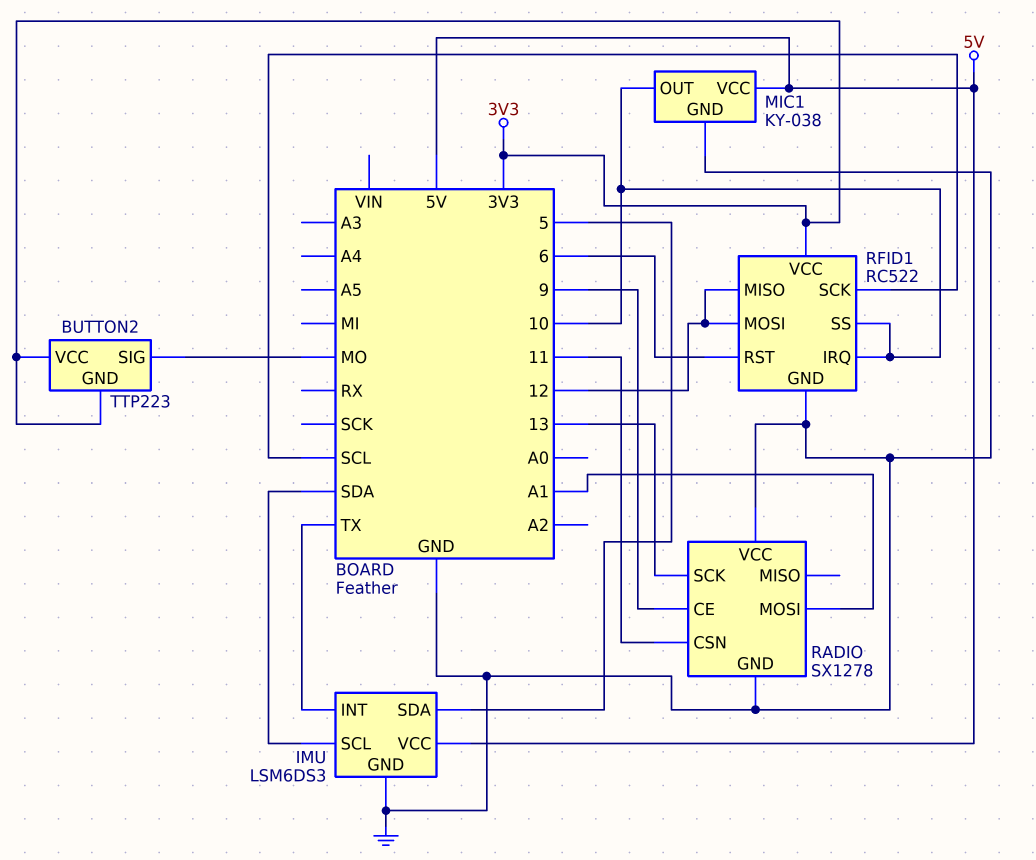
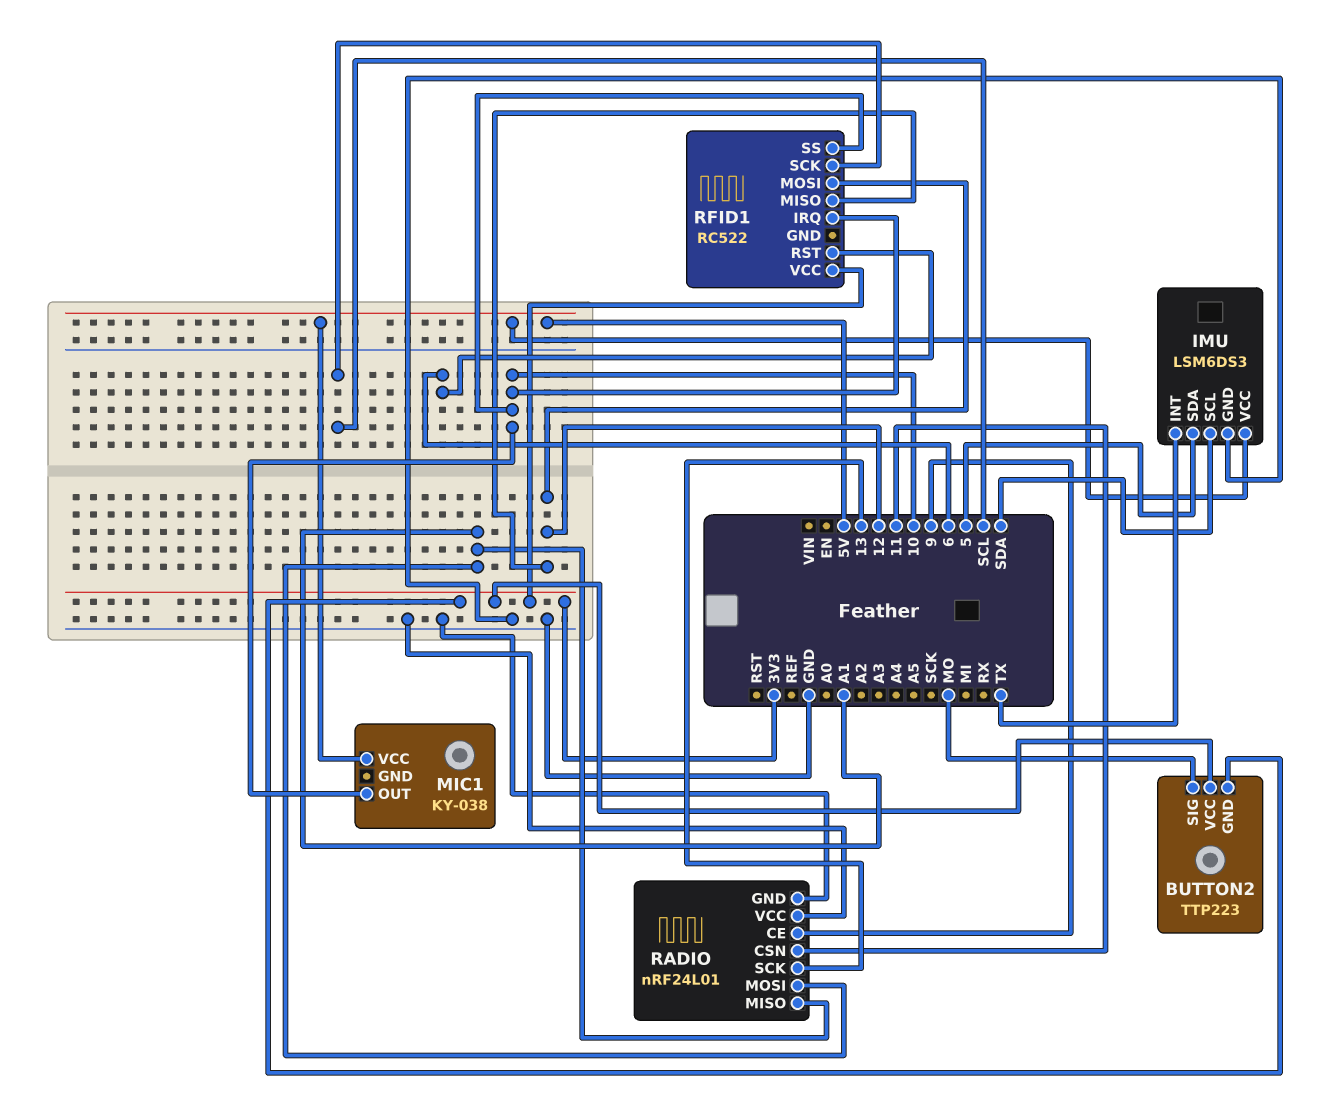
MIC1 pin GND: GND -> none
RADIO: SX1278 -> nRF24L01
RADIO pin MISO: none -> A1
RFID1 pin GND: GND -> none

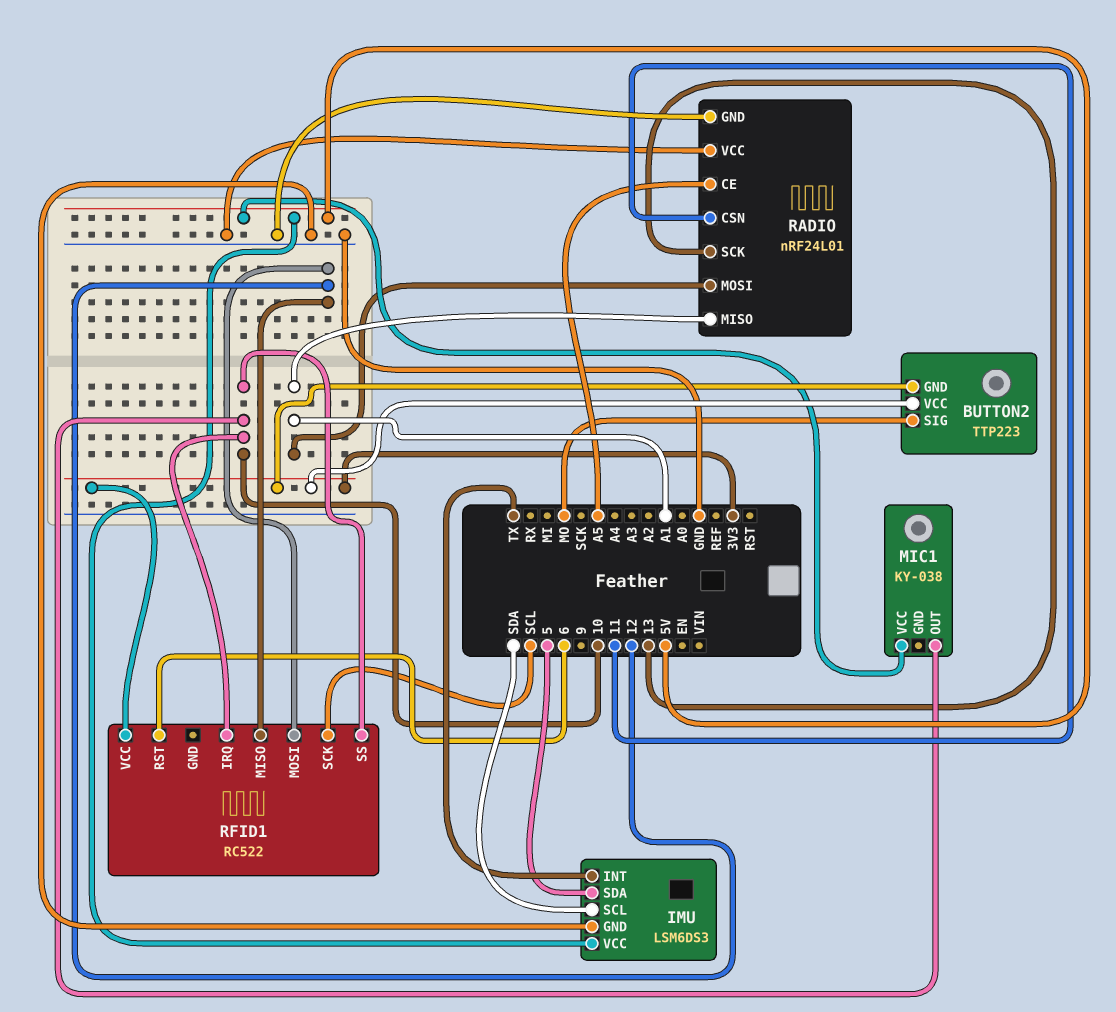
RADIO pin CE: 9 -> A5

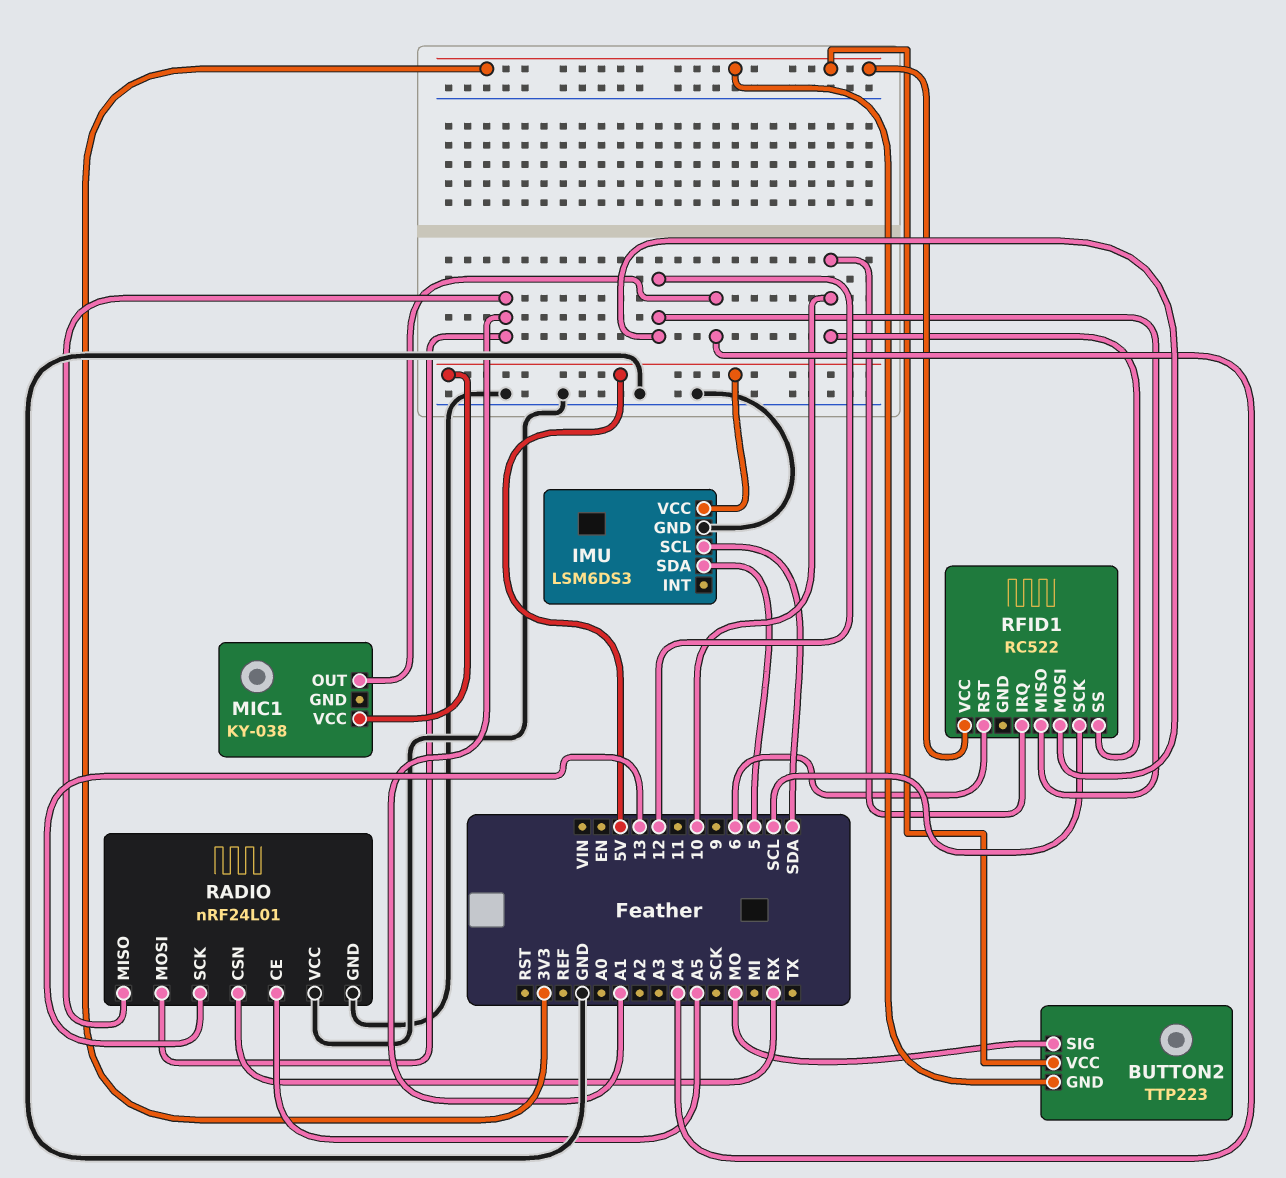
IMU pin INT: TX -> none
MIC1 pin OUT: 10 -> A4
RADIO pin CSN: 11 -> RX

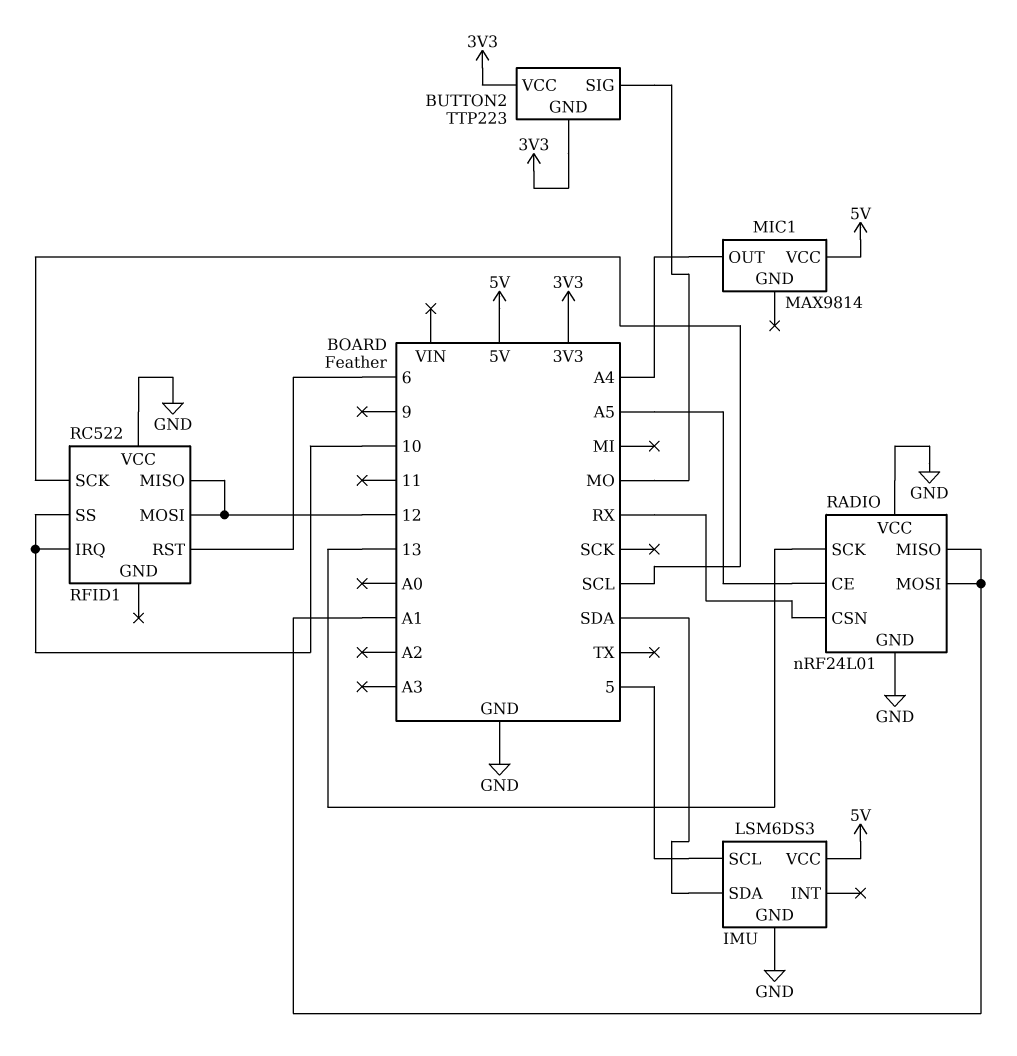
IMU pin SCL: SDA -> 5
IMU pin SDA: 5 -> SDA
MIC1: KY-038 -> MAX9814
RFID1 pin VCC: 3V3 -> GND

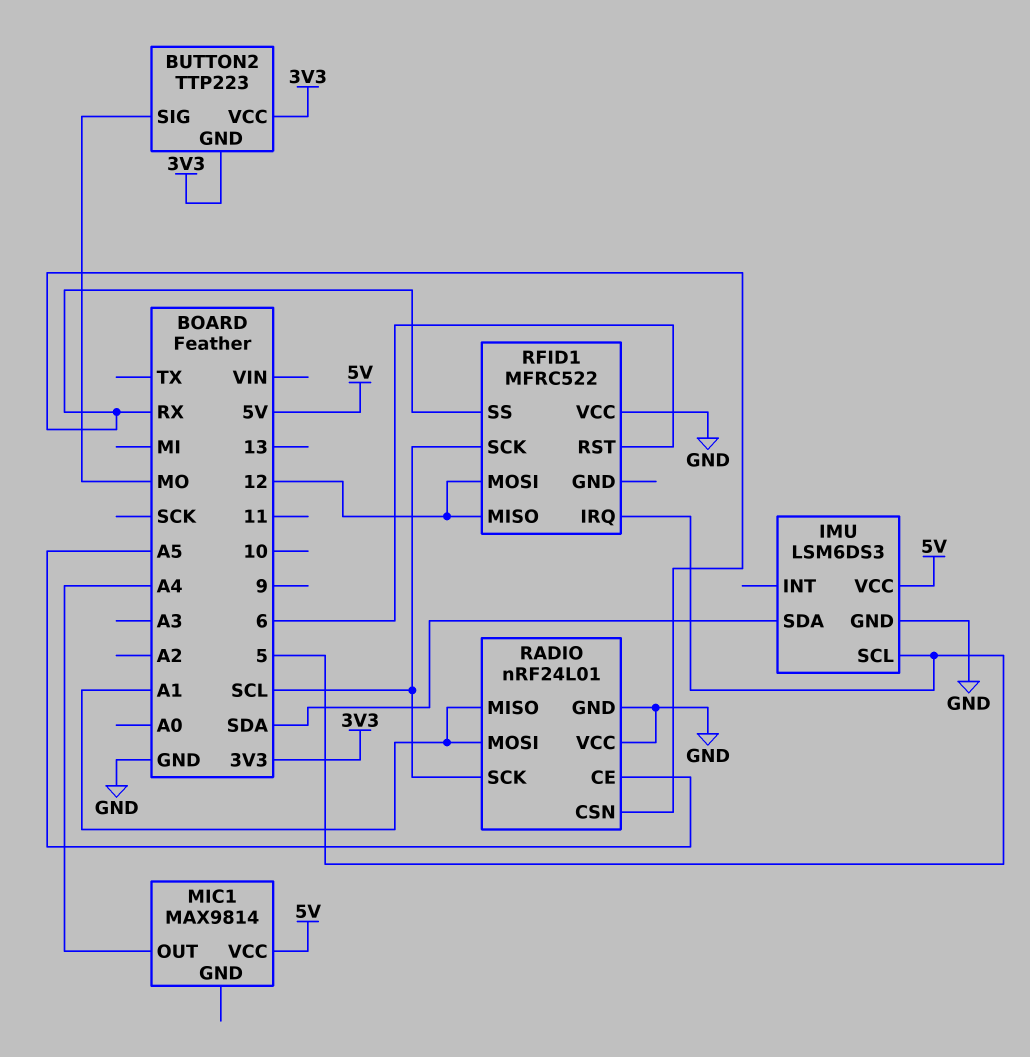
RADIO pin SCK: 13 -> SCL
RFID1: RC522 -> MFRC522
RFID1 pin IRQ: 10 -> 5
RFID1 pin SS: 10 -> RX

